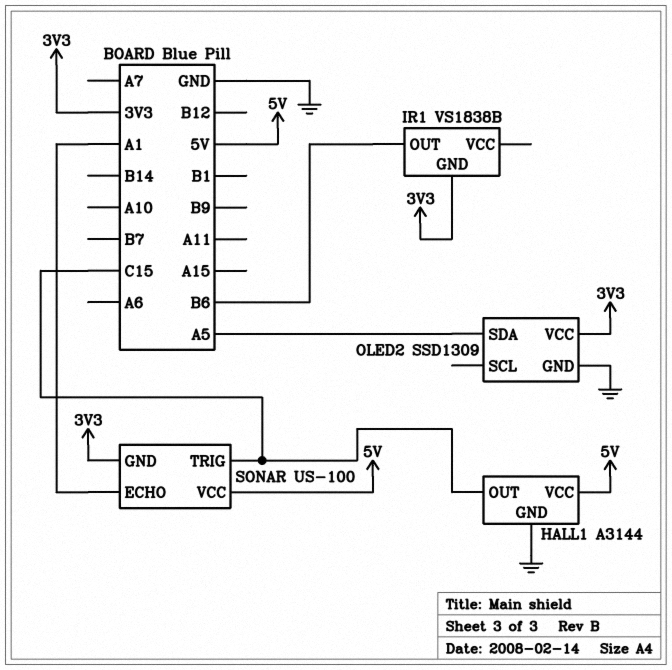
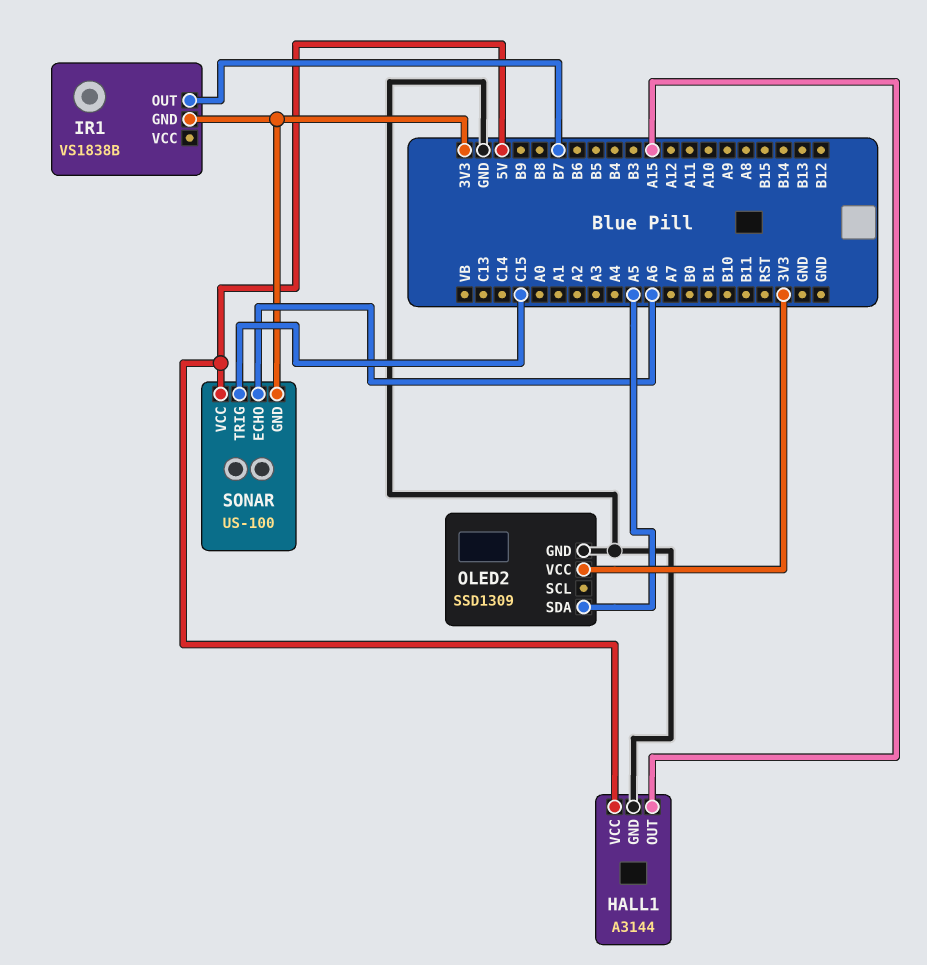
HALL1 pin OUT: C15 -> A15
IR1 pin OUT: B6 -> B7
SONAR pin ECHO: A1 -> A6

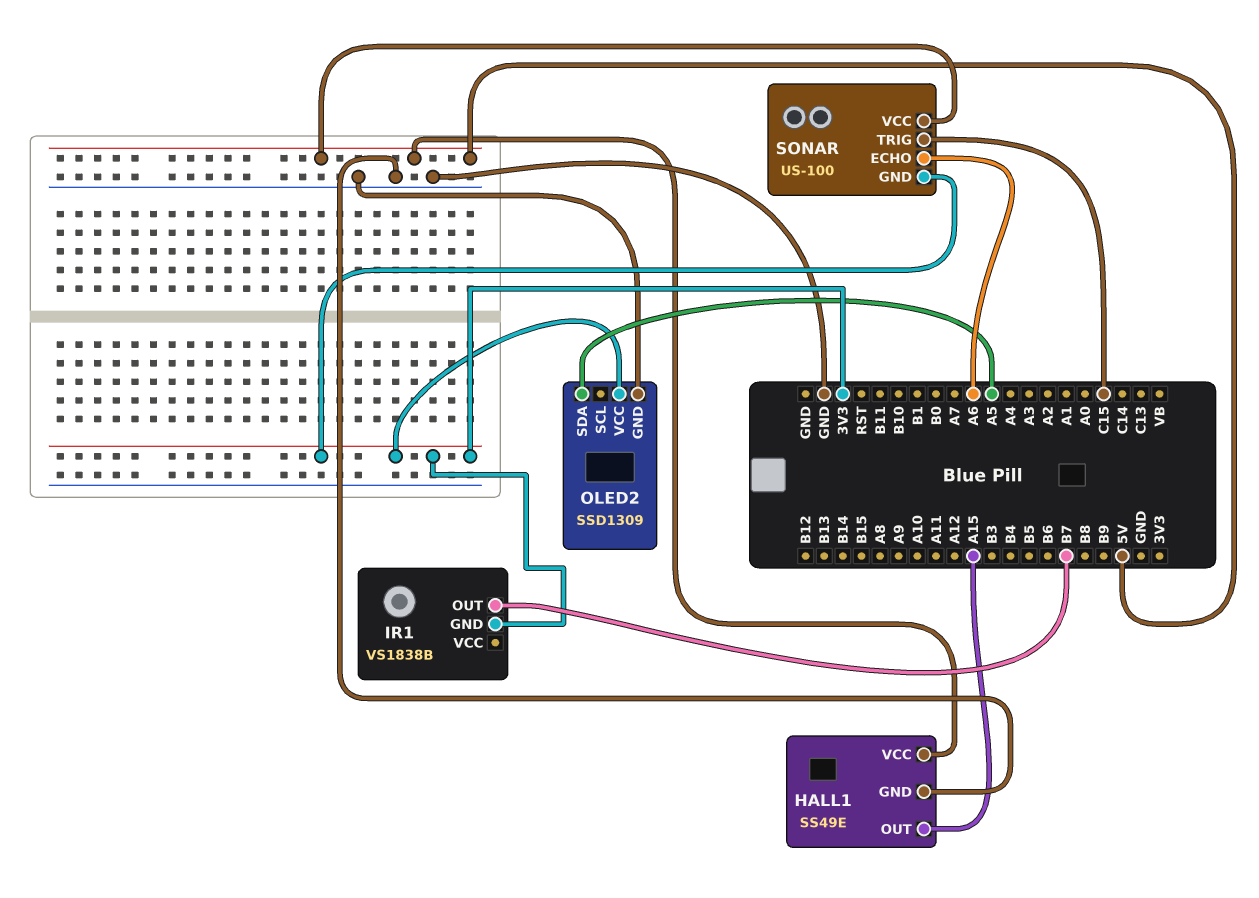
HALL1: A3144 -> SS49E

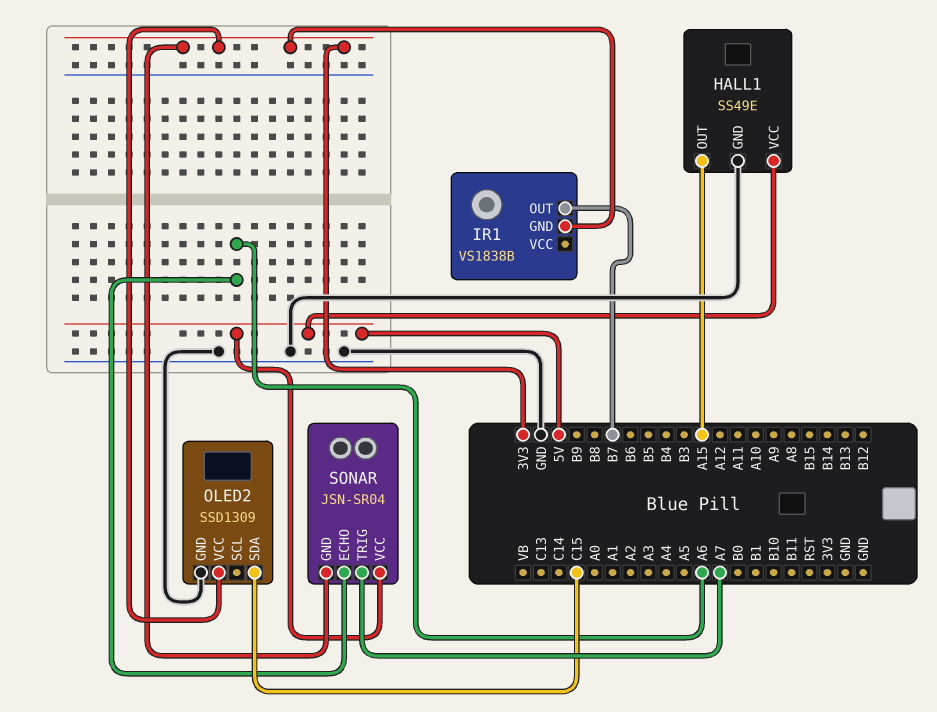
OLED2 pin SDA: A5 -> C15
SONAR: US-100 -> JSN-SR04
SONAR pin TRIG: C15 -> A7

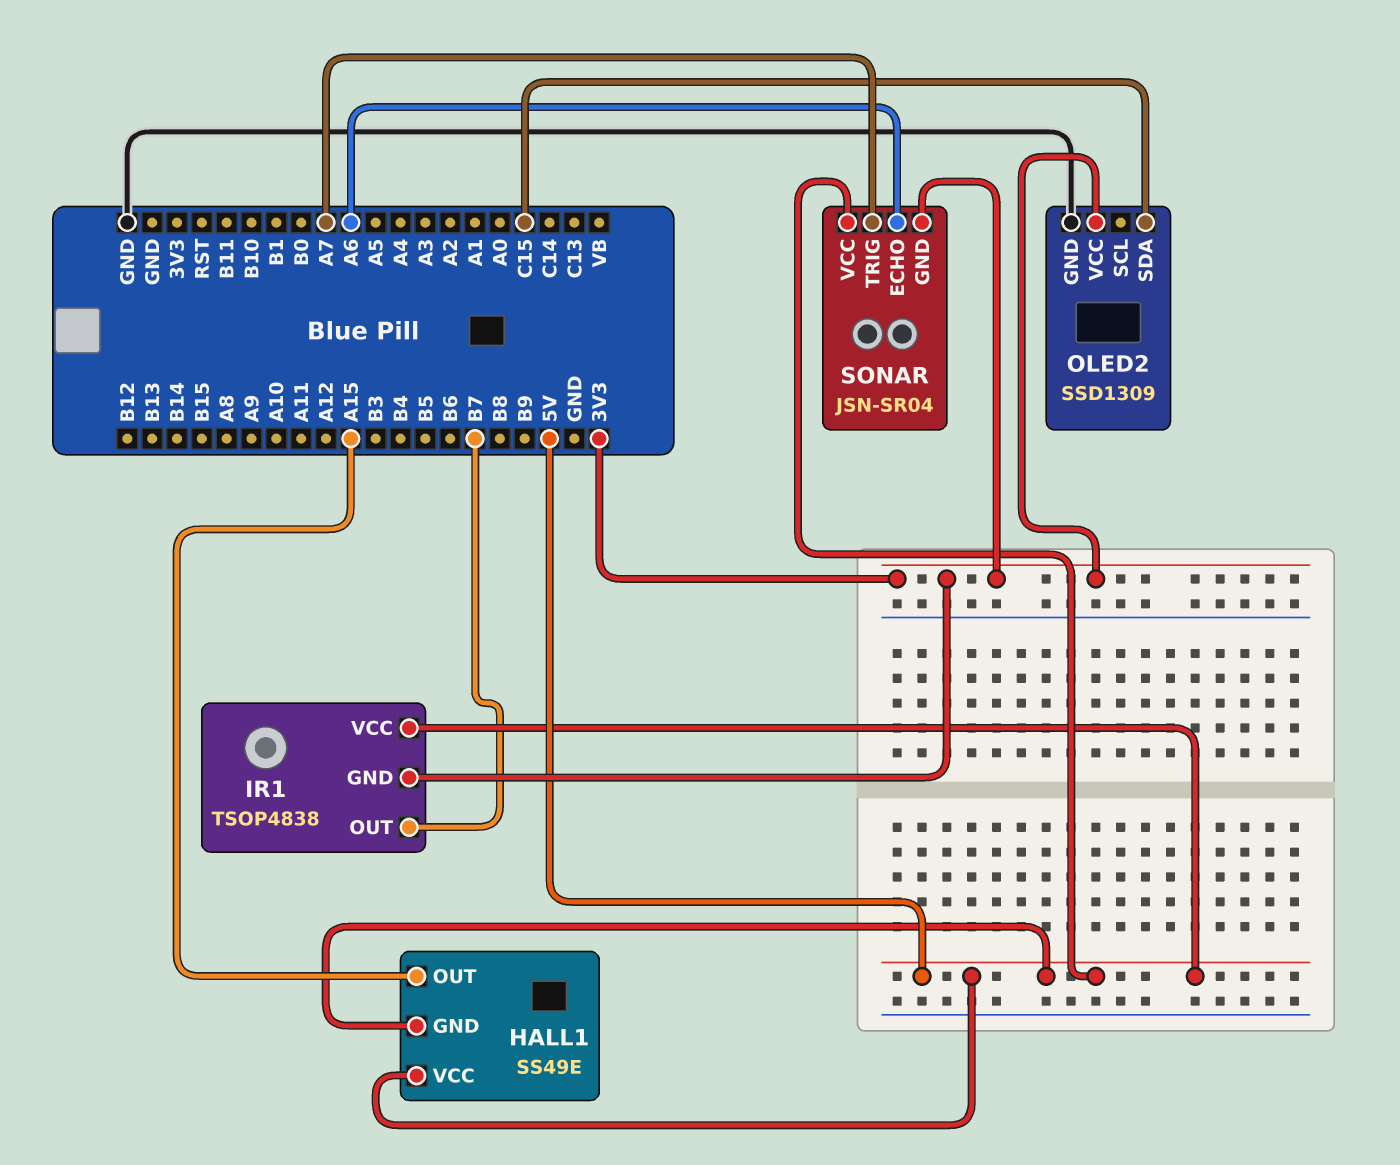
HALL1 pin GND: GND -> 5V
IR1: VS1838B -> TSOP4838
IR1 pin VCC: none -> 5V

